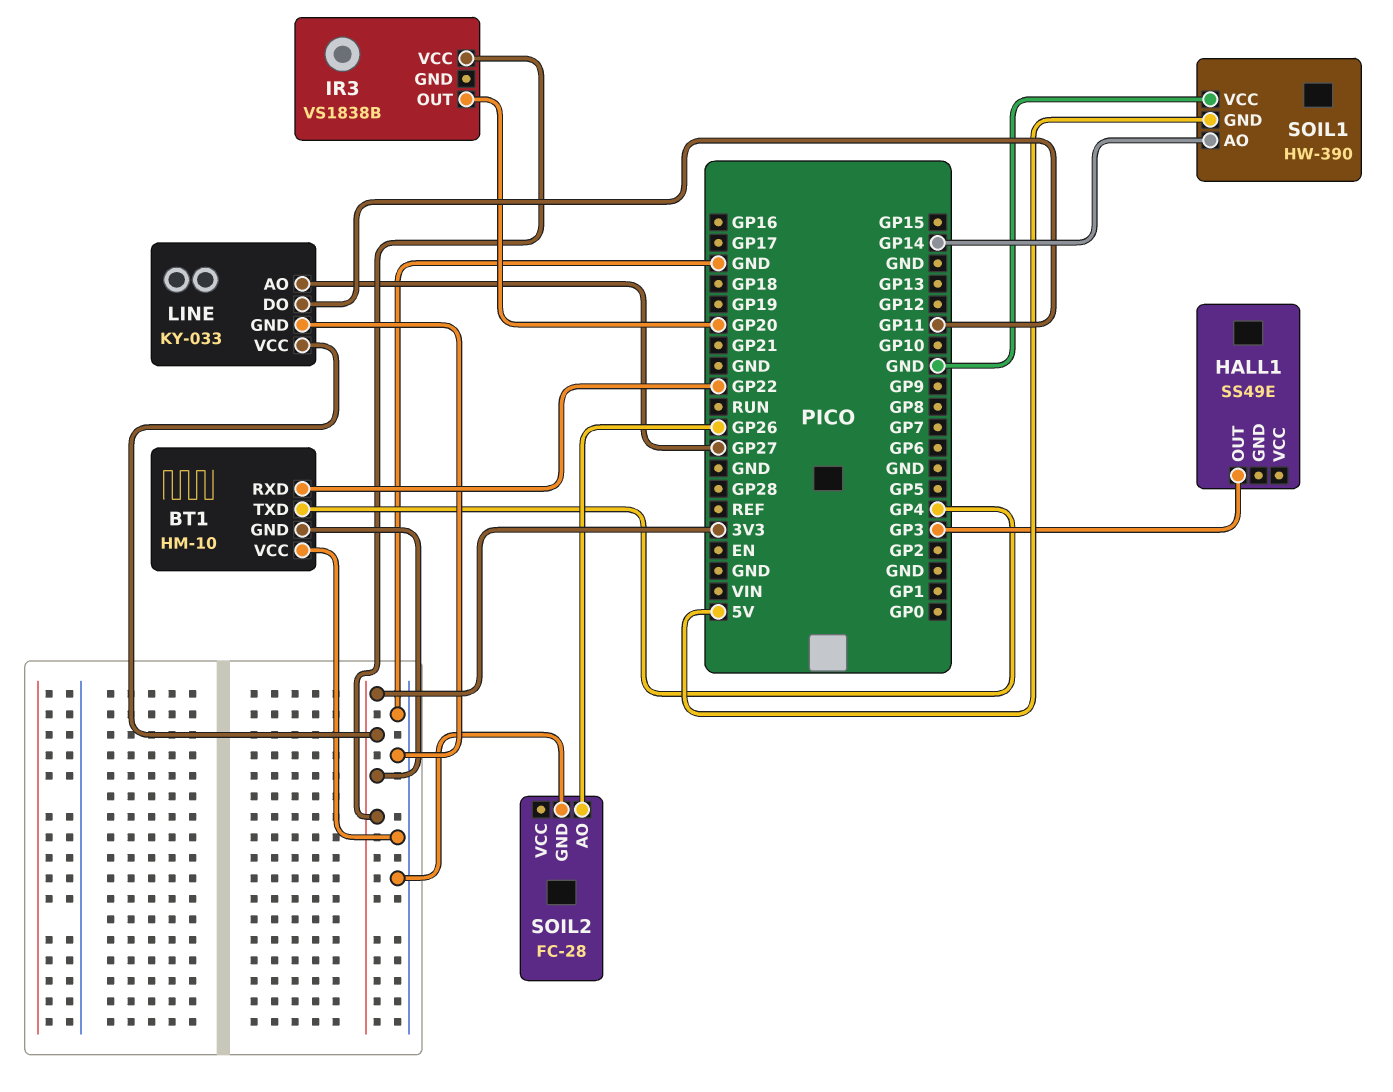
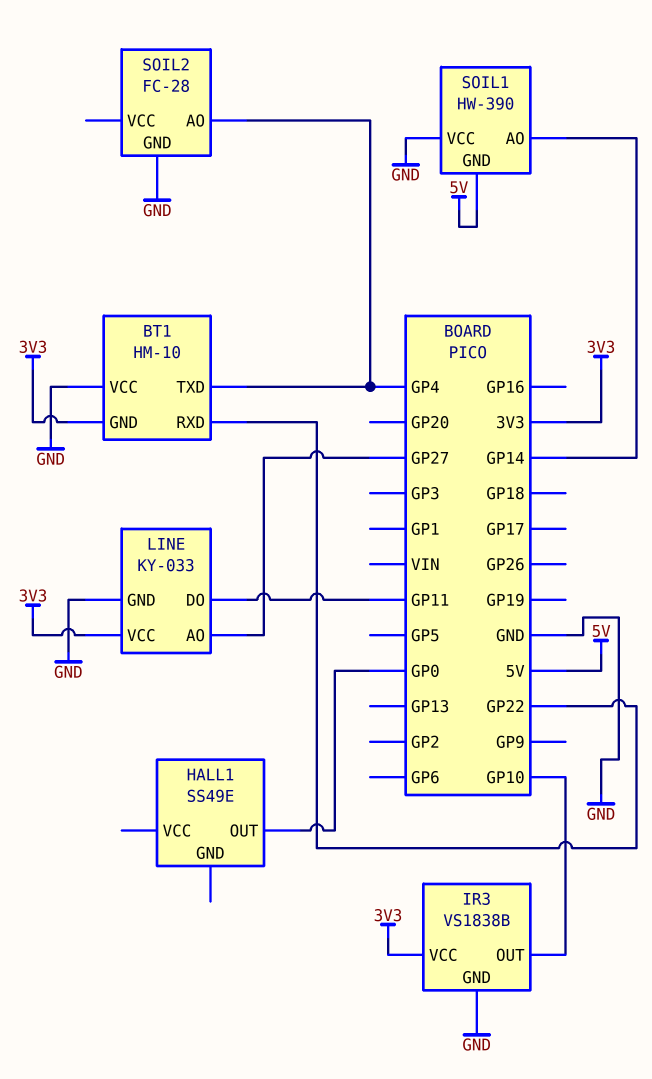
HALL1 pin OUT: GP3 -> GP0
IR3 pin GND: none -> GND
IR3 pin OUT: GP20 -> GP10
SOIL2 pin AO: GP26 -> GP4

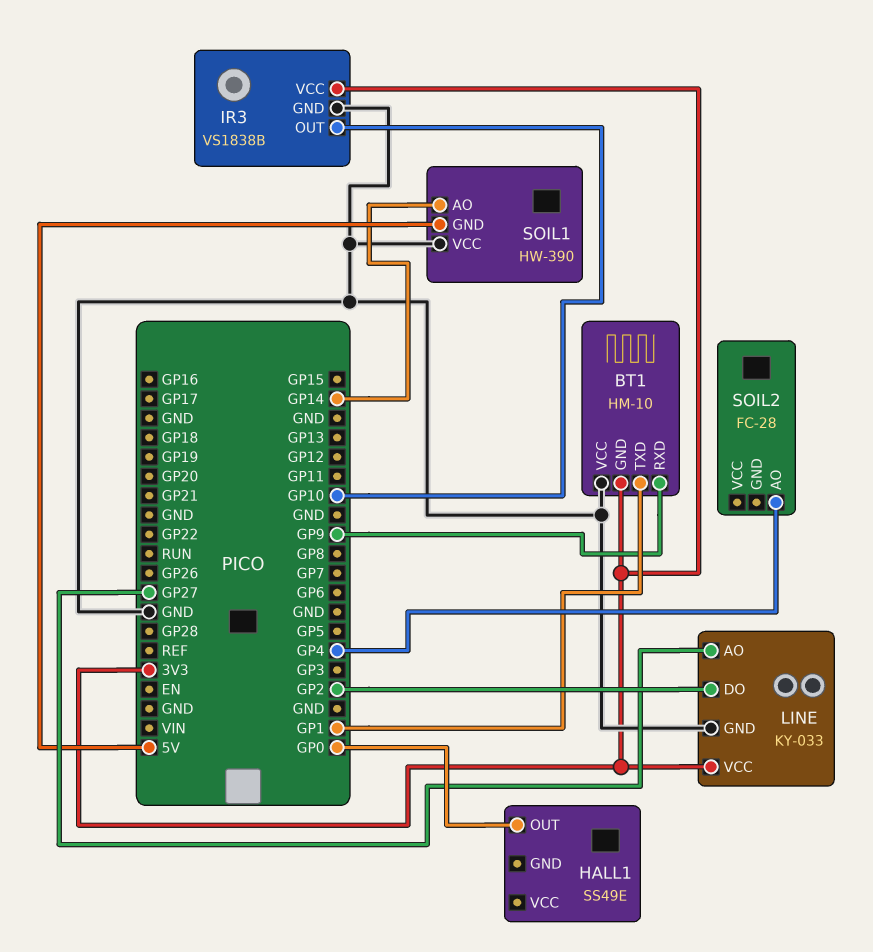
BT1 pin RXD: GP22 -> GP9
BT1 pin TXD: GP4 -> GP1
LINE pin DO: GP11 -> GP2
SOIL2 pin GND: GND -> none

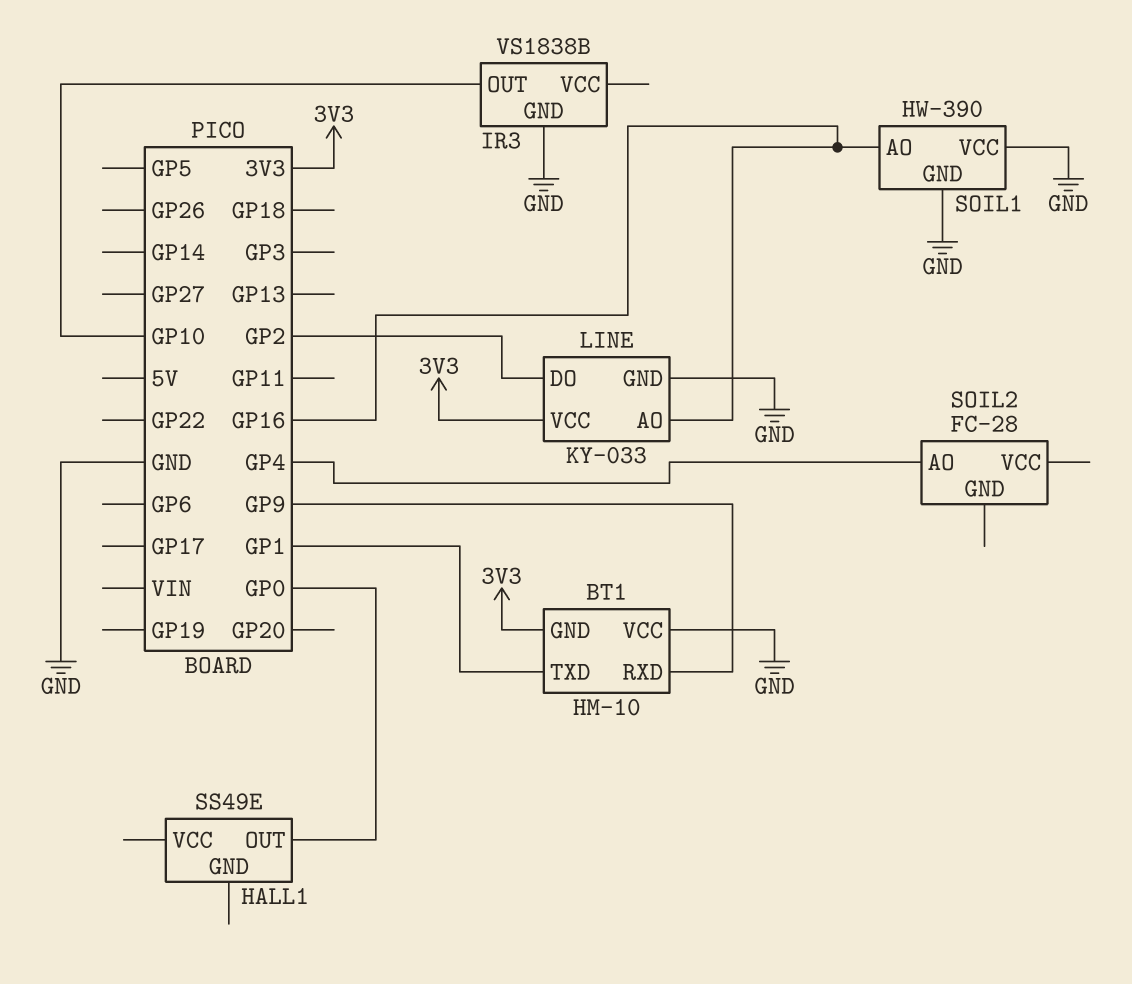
IR3 pin VCC: 3V3 -> none
LINE pin AO: GP27 -> GP16
SOIL1 pin AO: GP14 -> GP16
SOIL1 pin GND: 5V -> GND

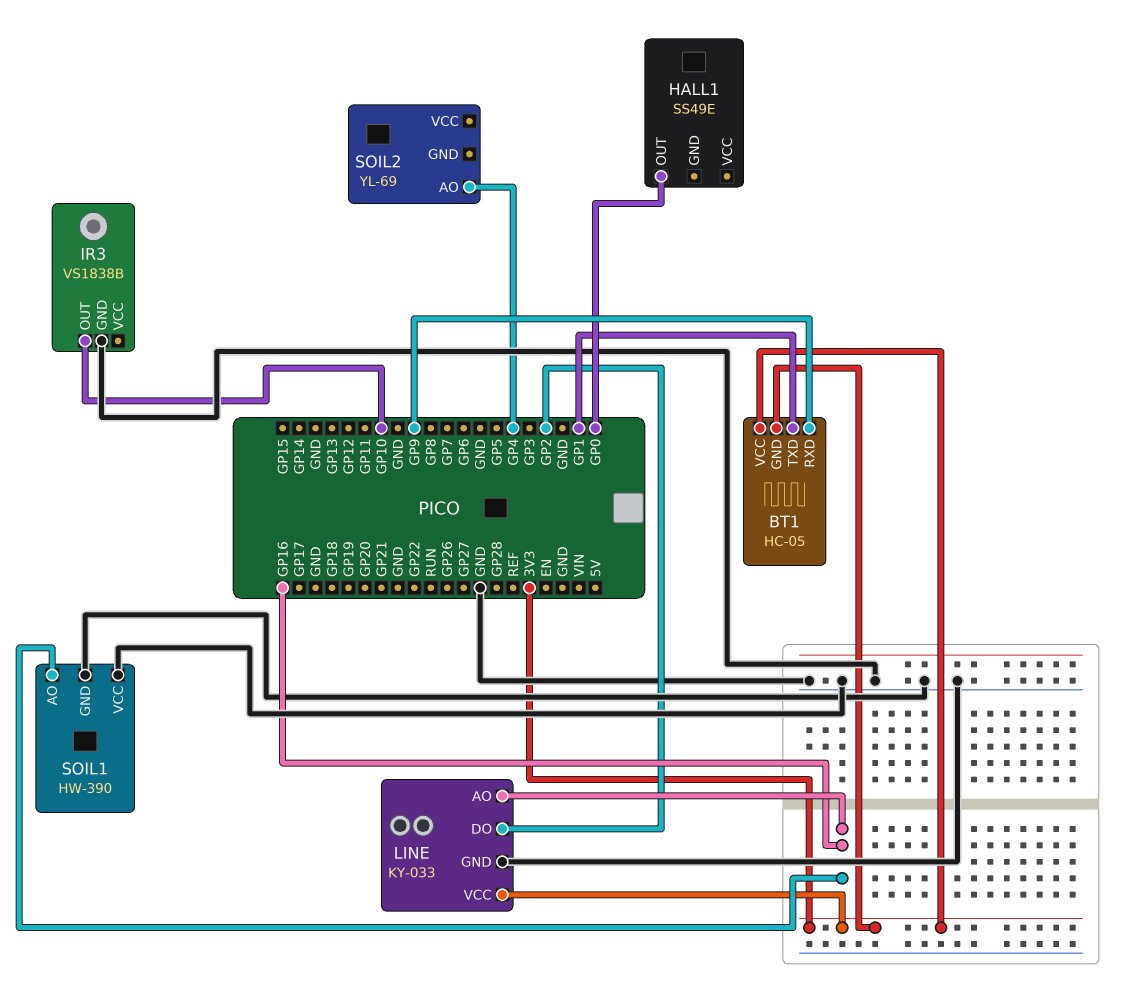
BT1: HM-10 -> HC-05
BT1 pin VCC: GND -> 3V3
SOIL2: FC-28 -> YL-69

